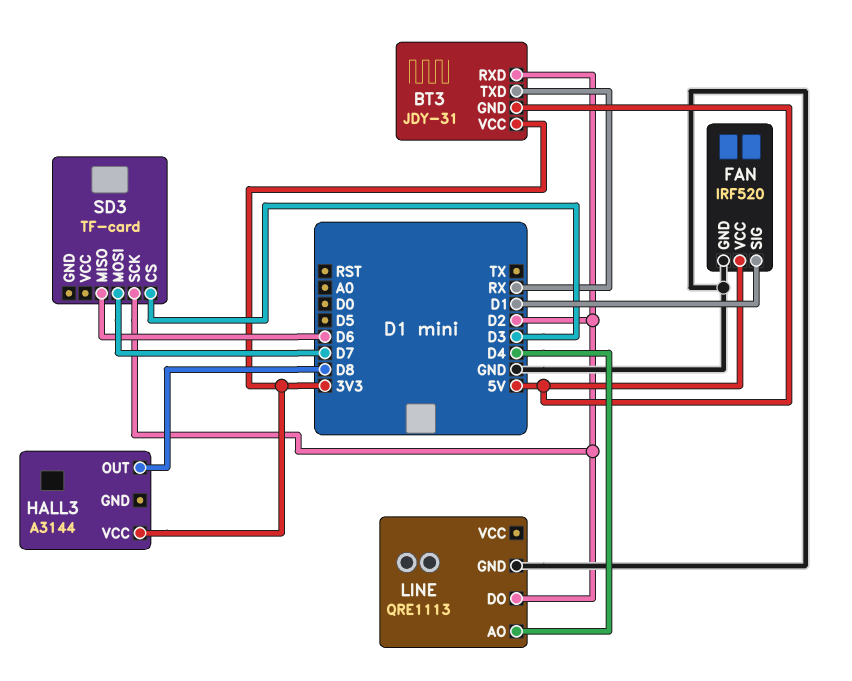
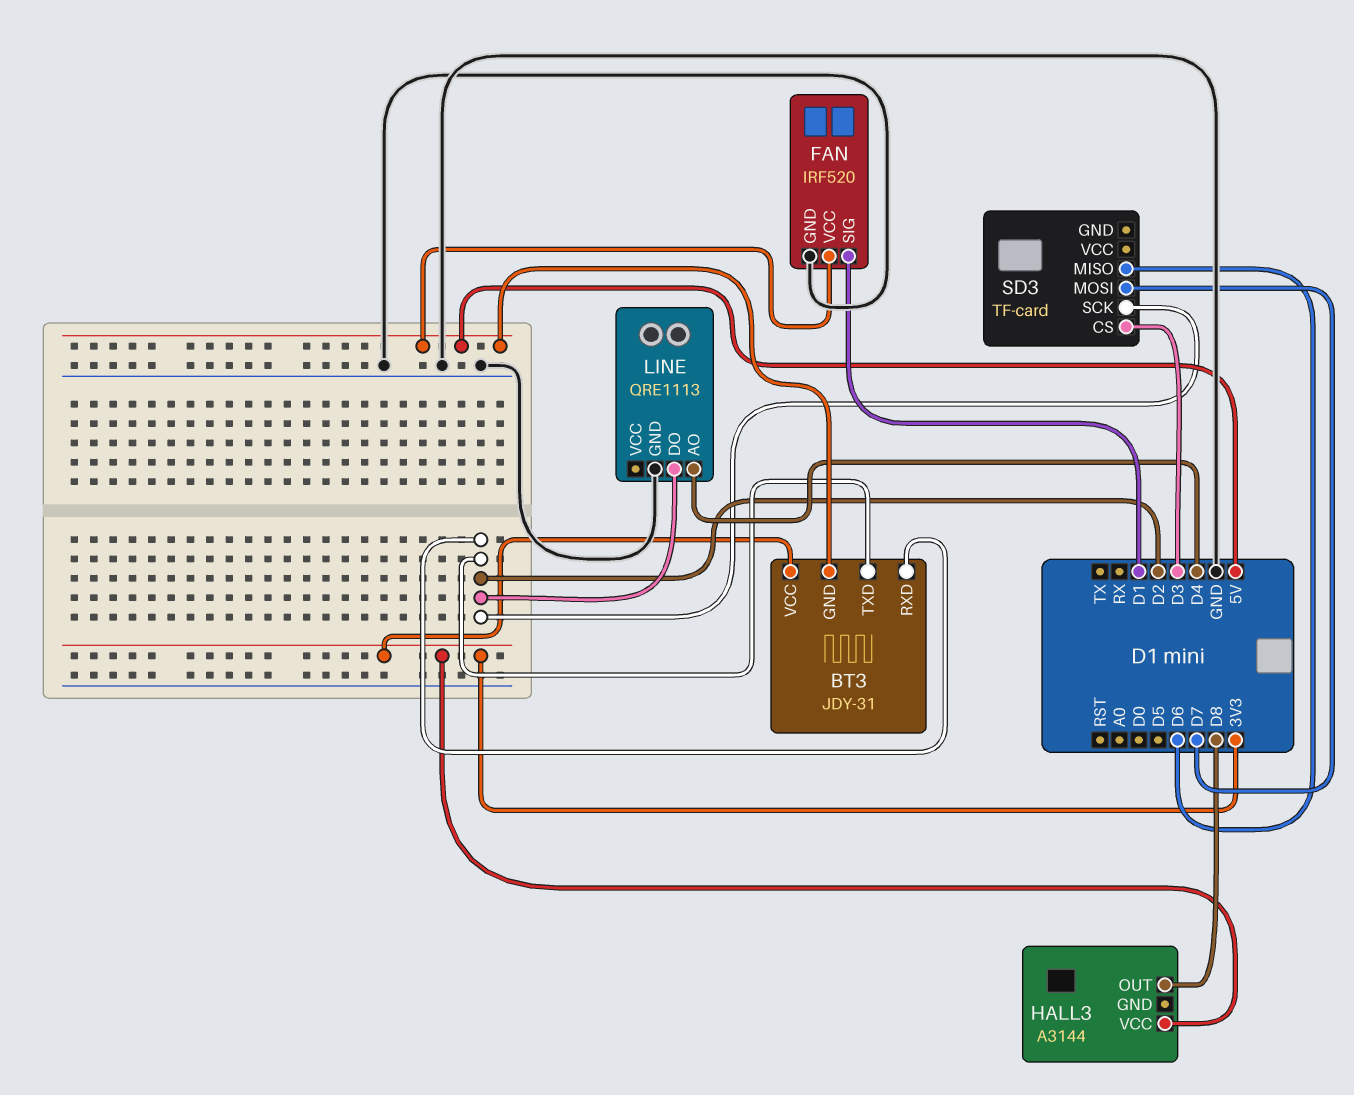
BT3 pin TXD: RX -> D2

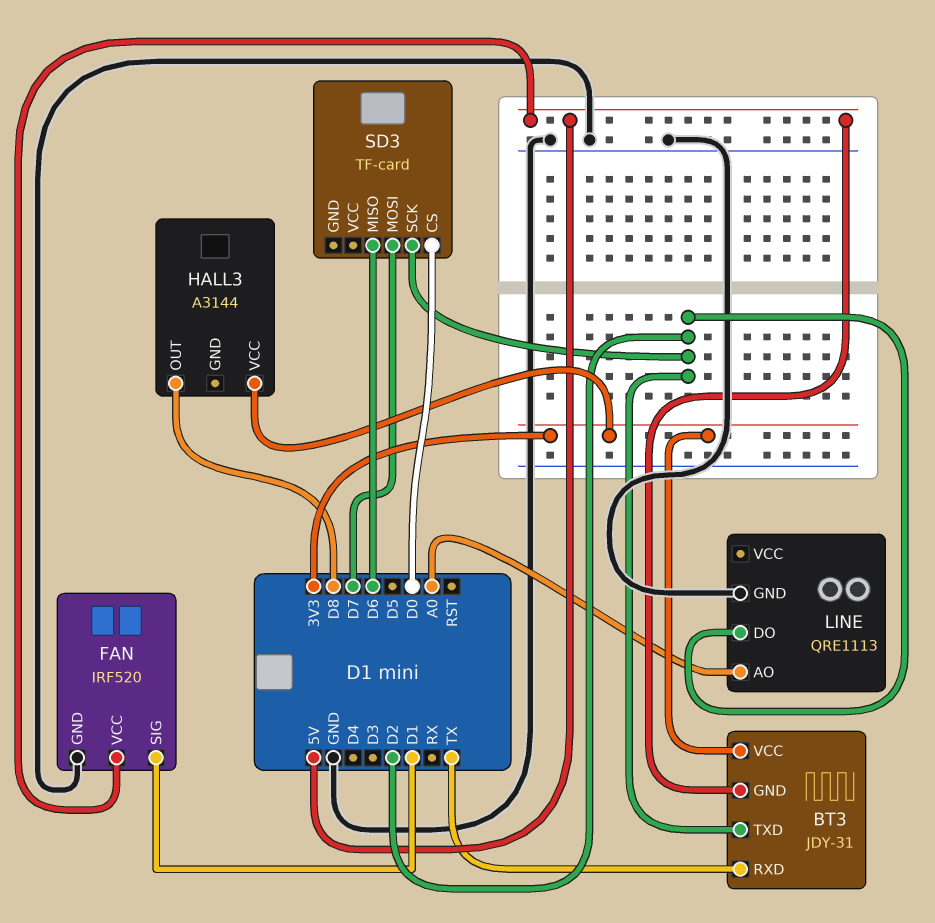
BT3 pin RXD: D2 -> TX
LINE pin AO: D4 -> A0
SD3 pin CS: D3 -> D0

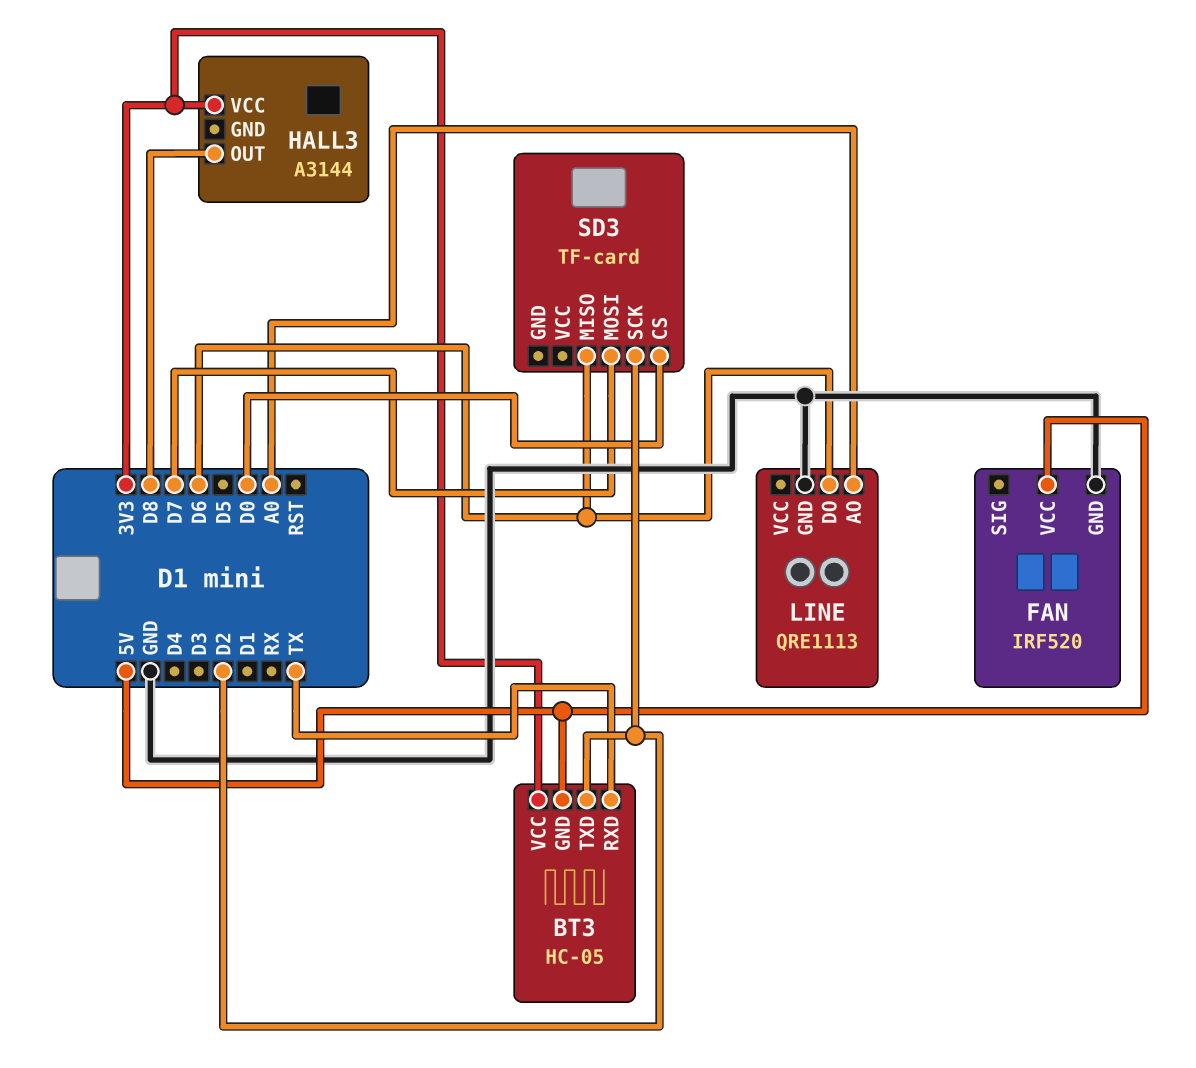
BT3: JDY-31 -> HC-05
FAN pin SIG: D1 -> none
LINE pin DO: D2 -> D6

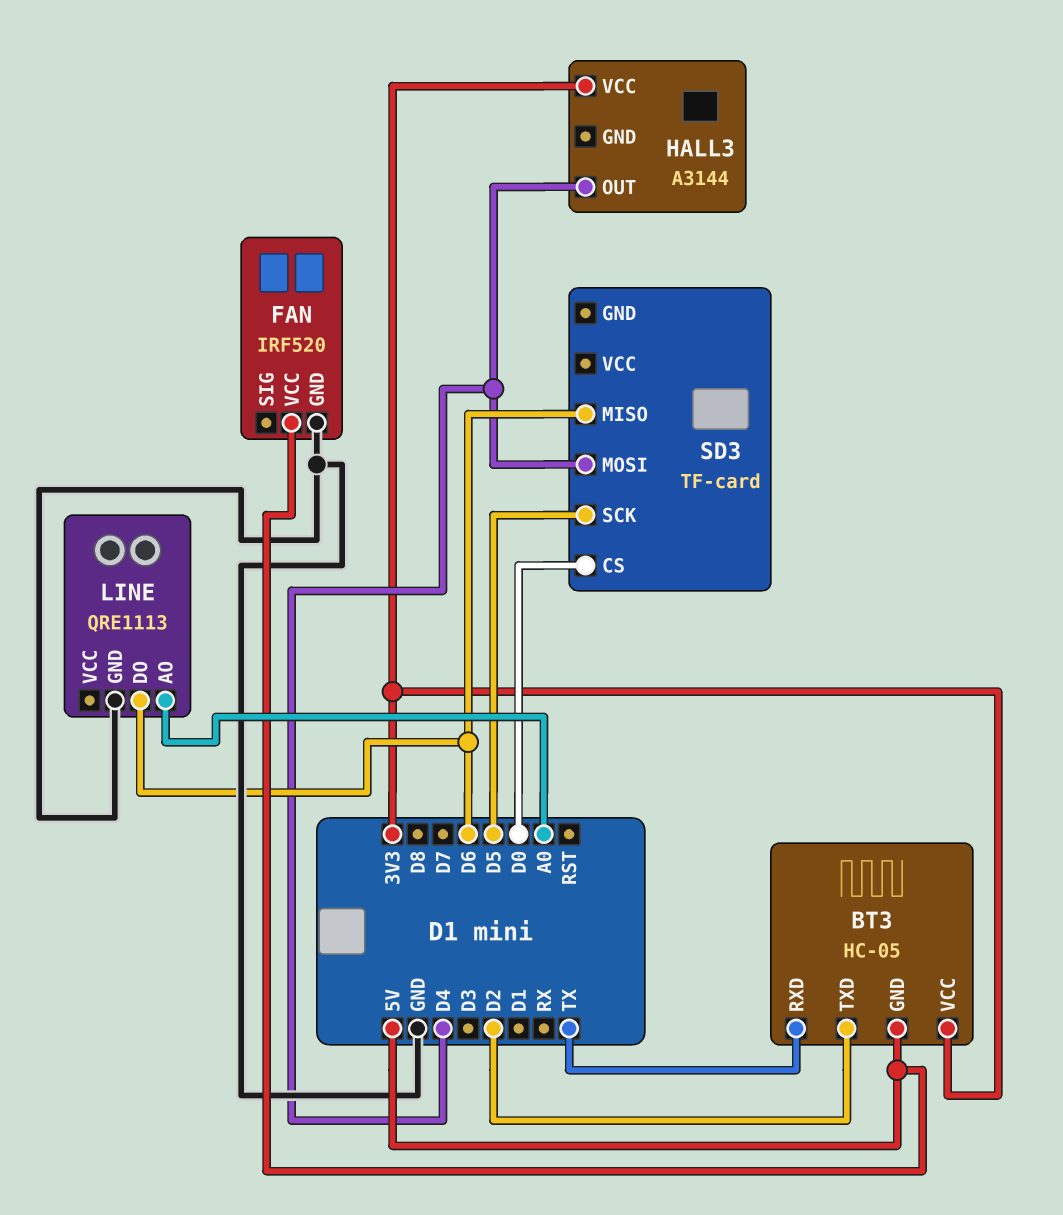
HALL3 pin OUT: D8 -> D4
SD3 pin MOSI: D7 -> D4
SD3 pin SCK: D2 -> D5

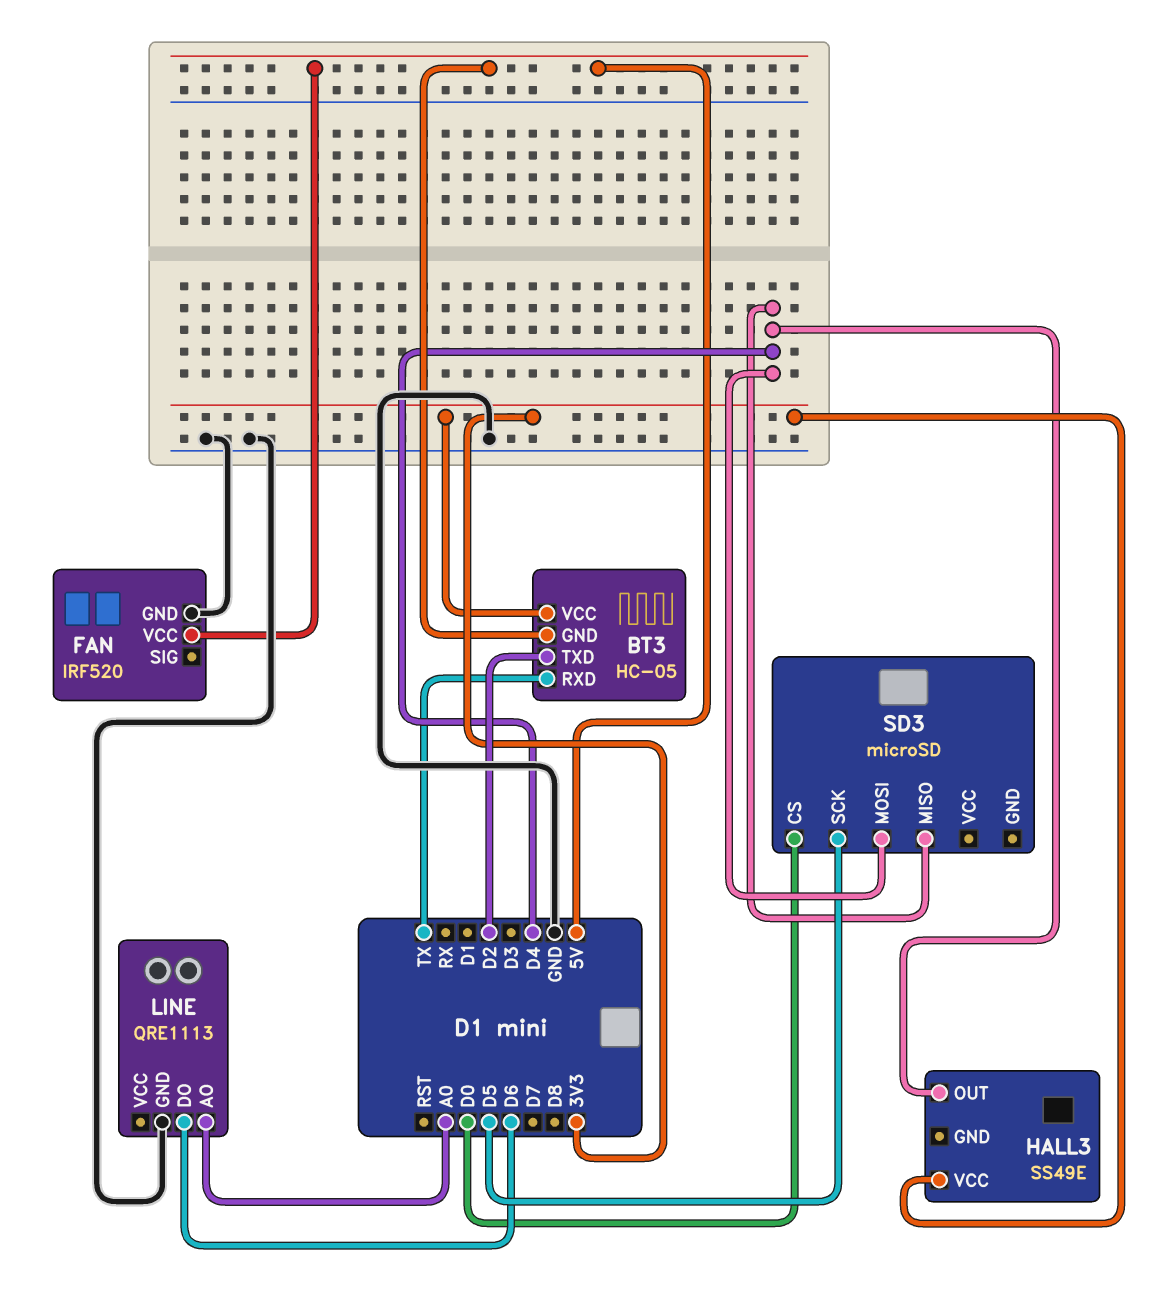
HALL3: A3144 -> SS49E
SD3: TF-card -> microSD
SD3 pin MISO: D6 -> D4

